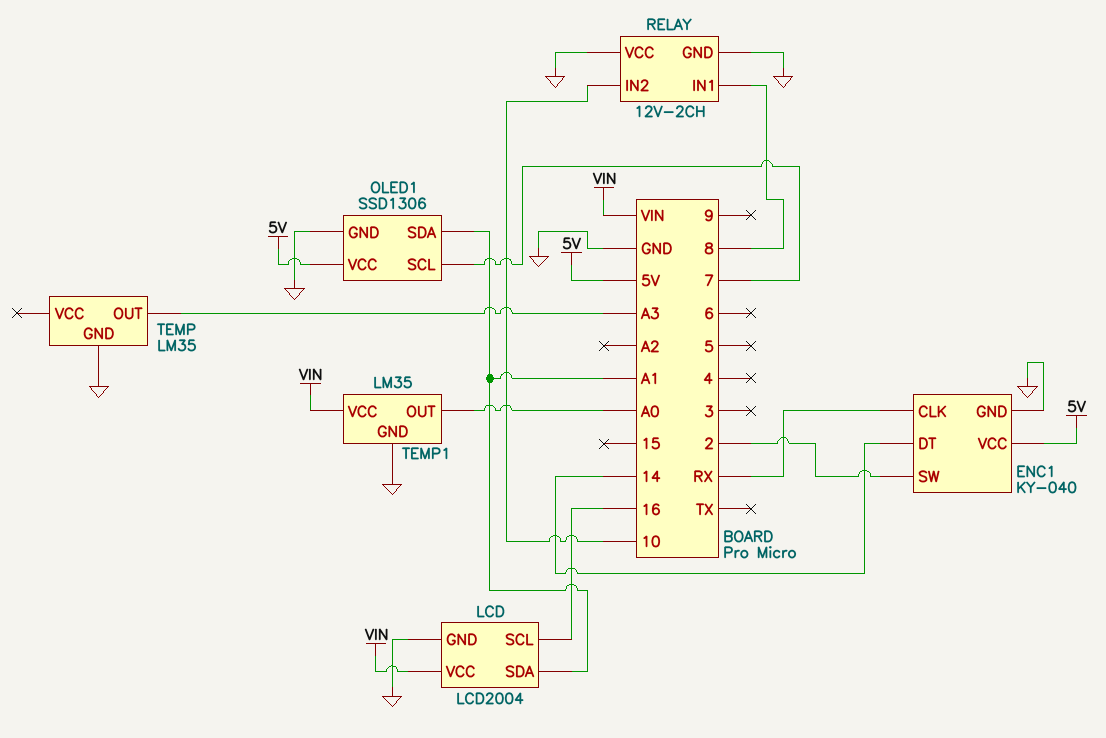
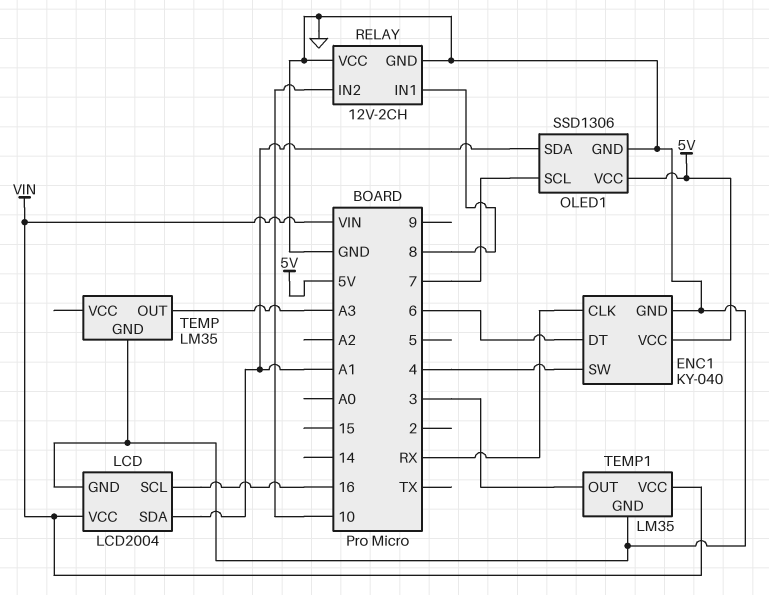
ENC1 pin DT: 14 -> 6
ENC1 pin SW: 2 -> 4
TEMP1 pin OUT: A0 -> 3

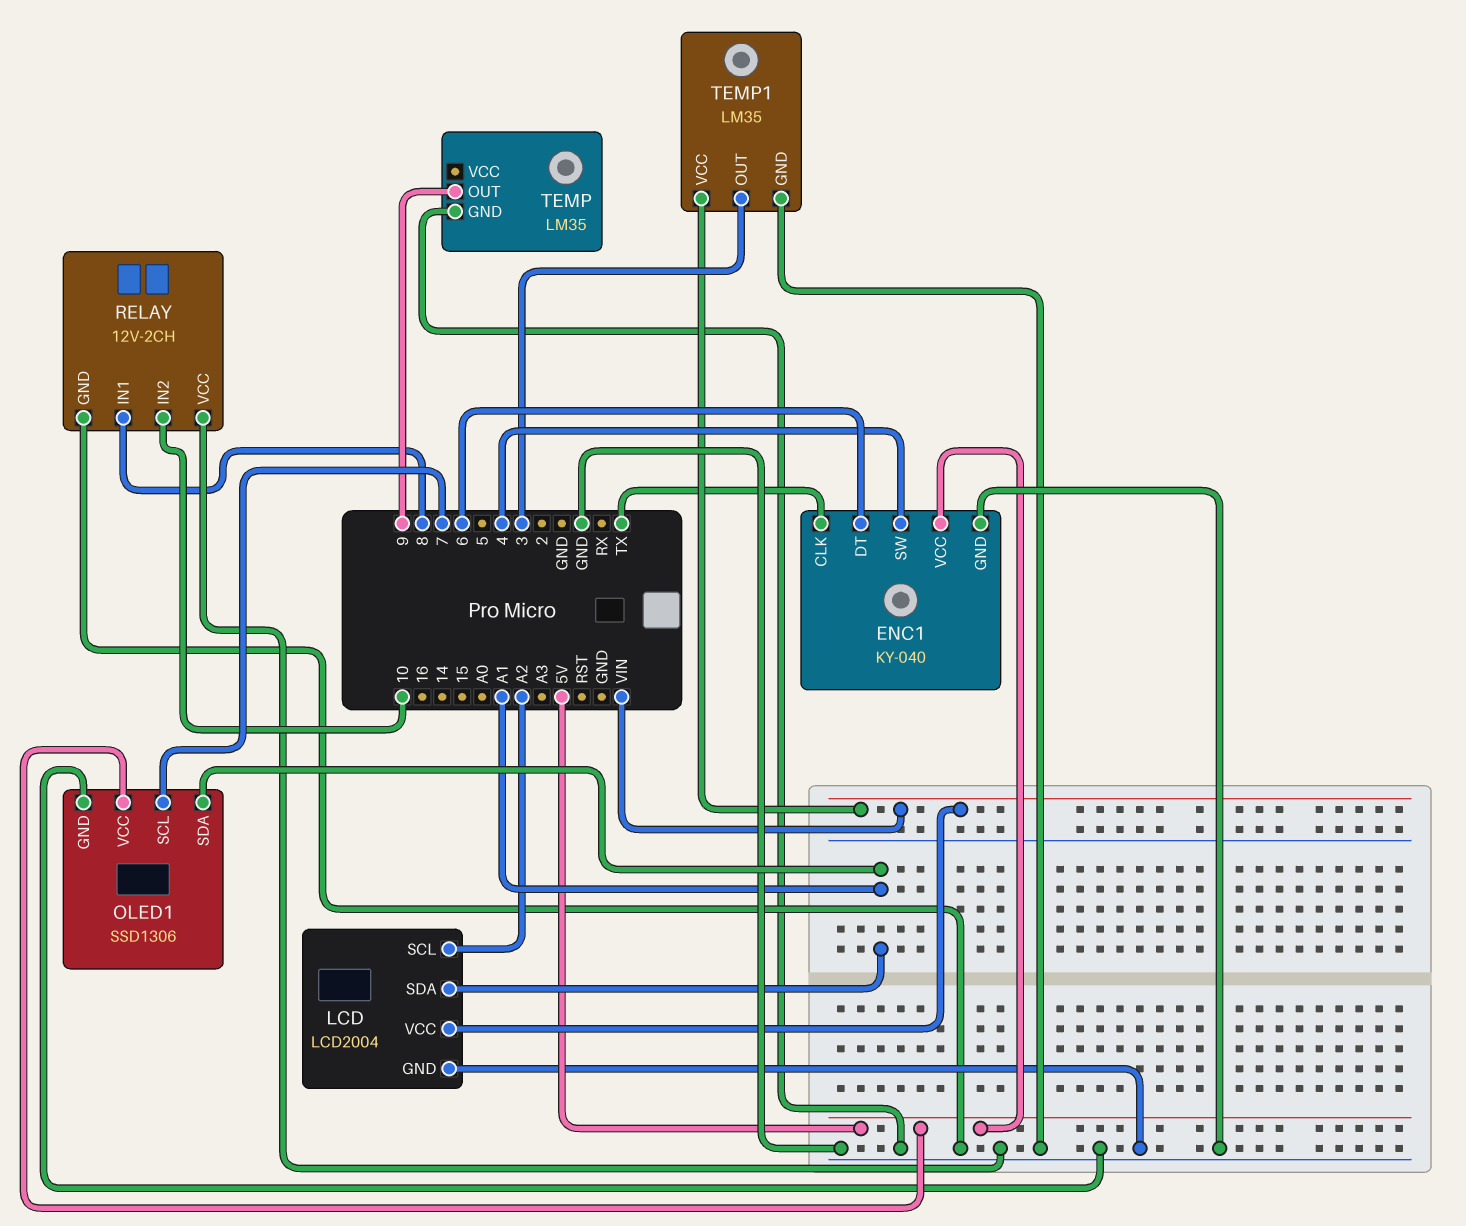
ENC1 pin CLK: RX -> TX
LCD pin SCL: 16 -> A2
TEMP pin OUT: A3 -> 9

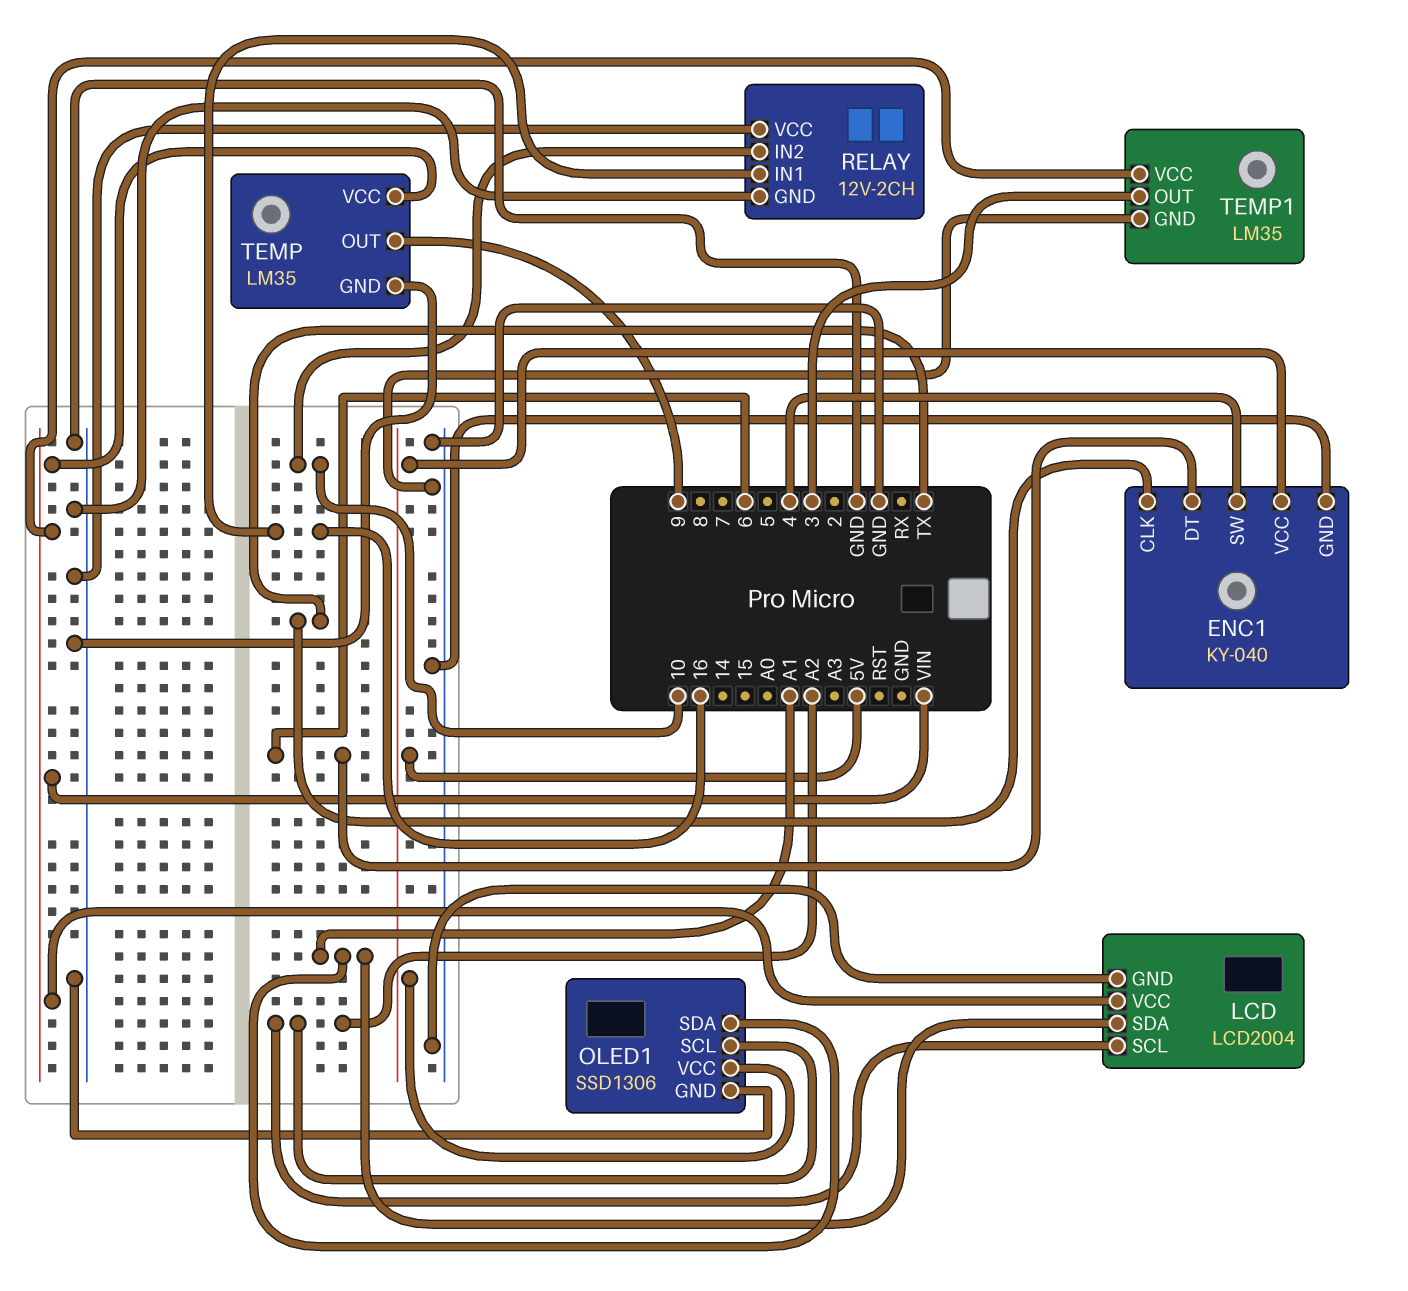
OLED1 pin SCL: 7 -> A2
RELAY pin IN1: 8 -> 16
TEMP pin VCC: none -> VIN

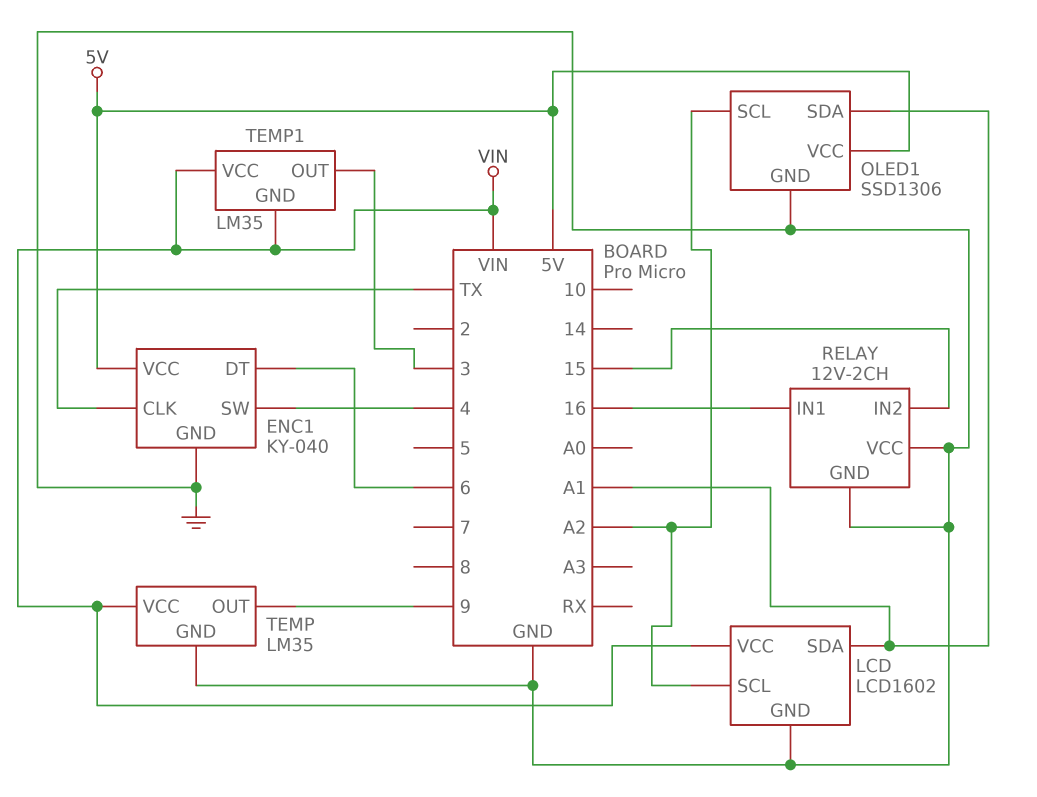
LCD: LCD2004 -> LCD1602
RELAY pin IN2: 10 -> 15
TEMP1 pin GND: GND -> VIN

